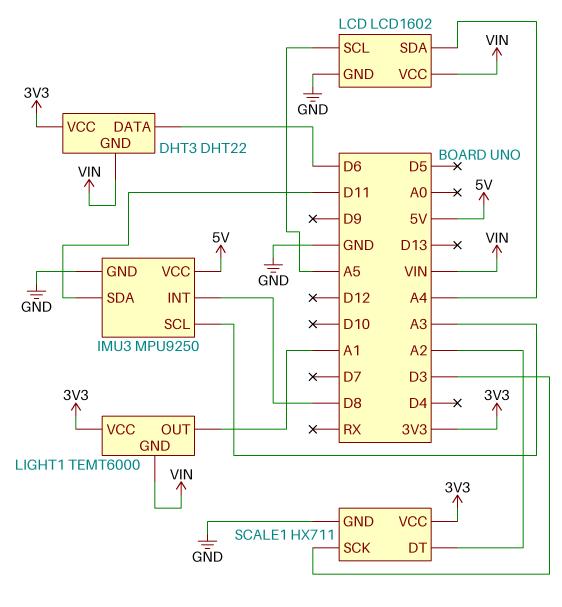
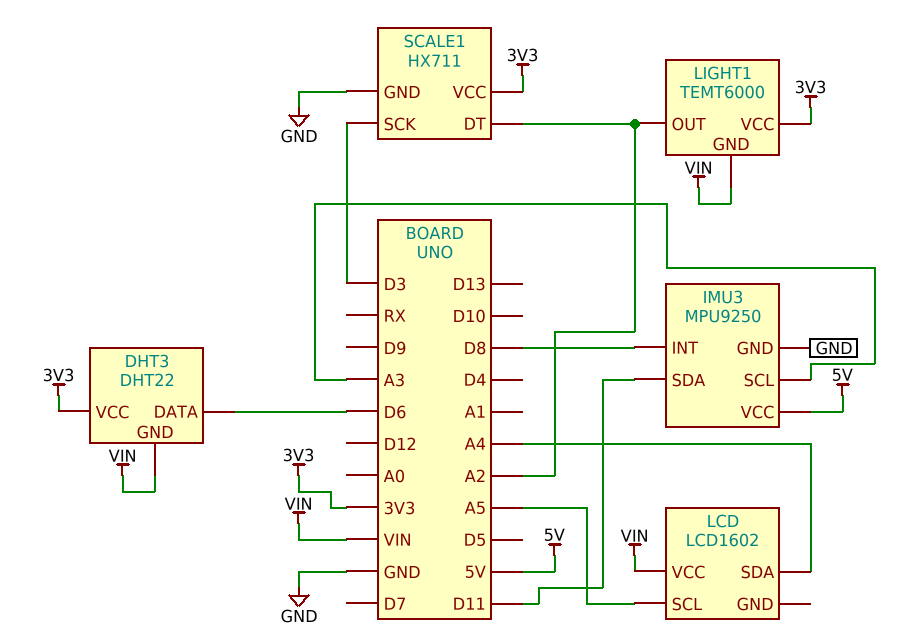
LCD pin GND: GND -> none
LIGHT1 pin OUT: A1 -> A2

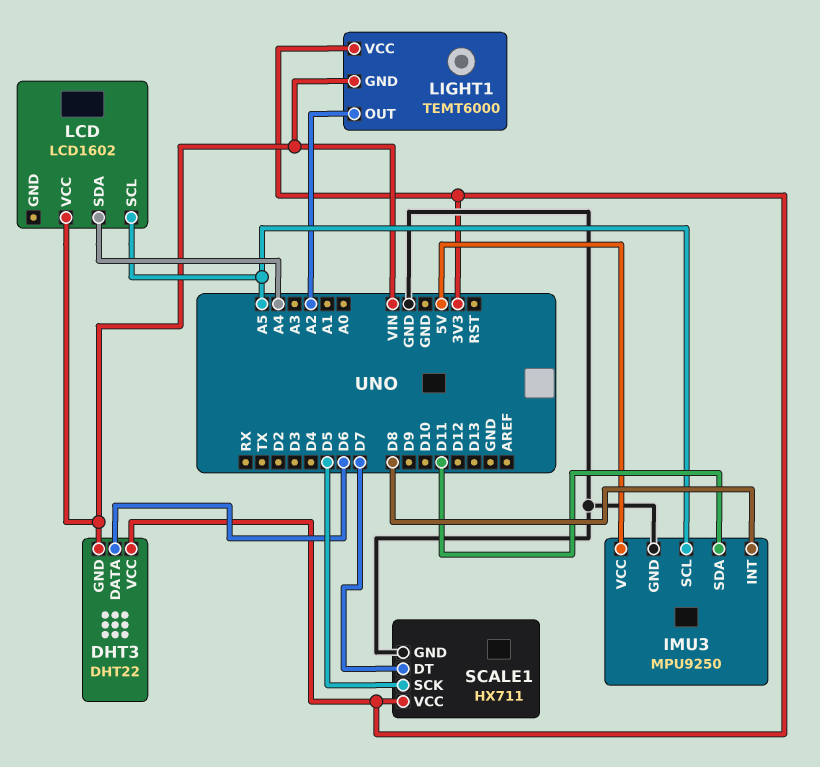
IMU3 pin SCL: A3 -> A5
SCALE1 pin DT: A2 -> D7
SCALE1 pin SCK: D3 -> D5

